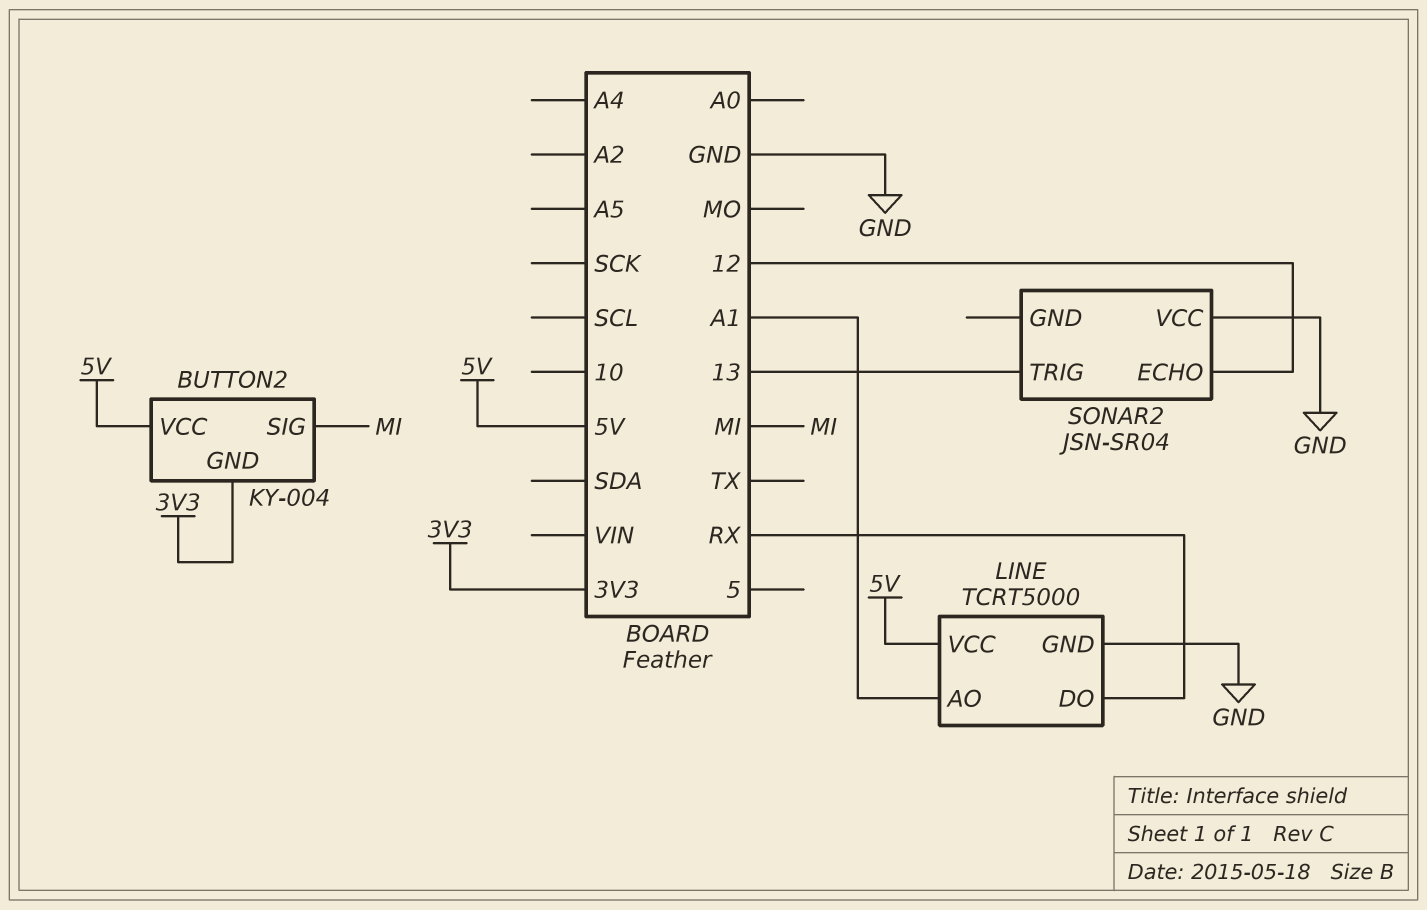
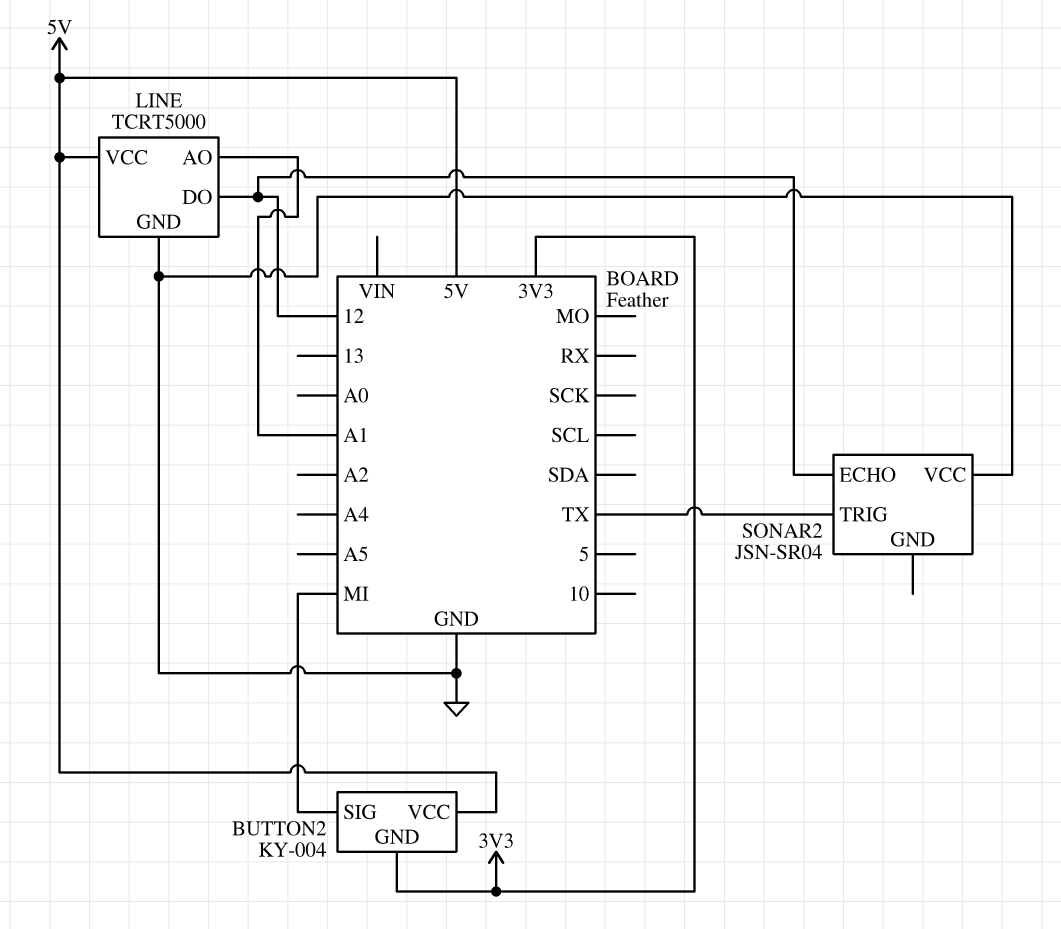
LINE pin DO: RX -> 12
SONAR2 pin TRIG: 13 -> TX

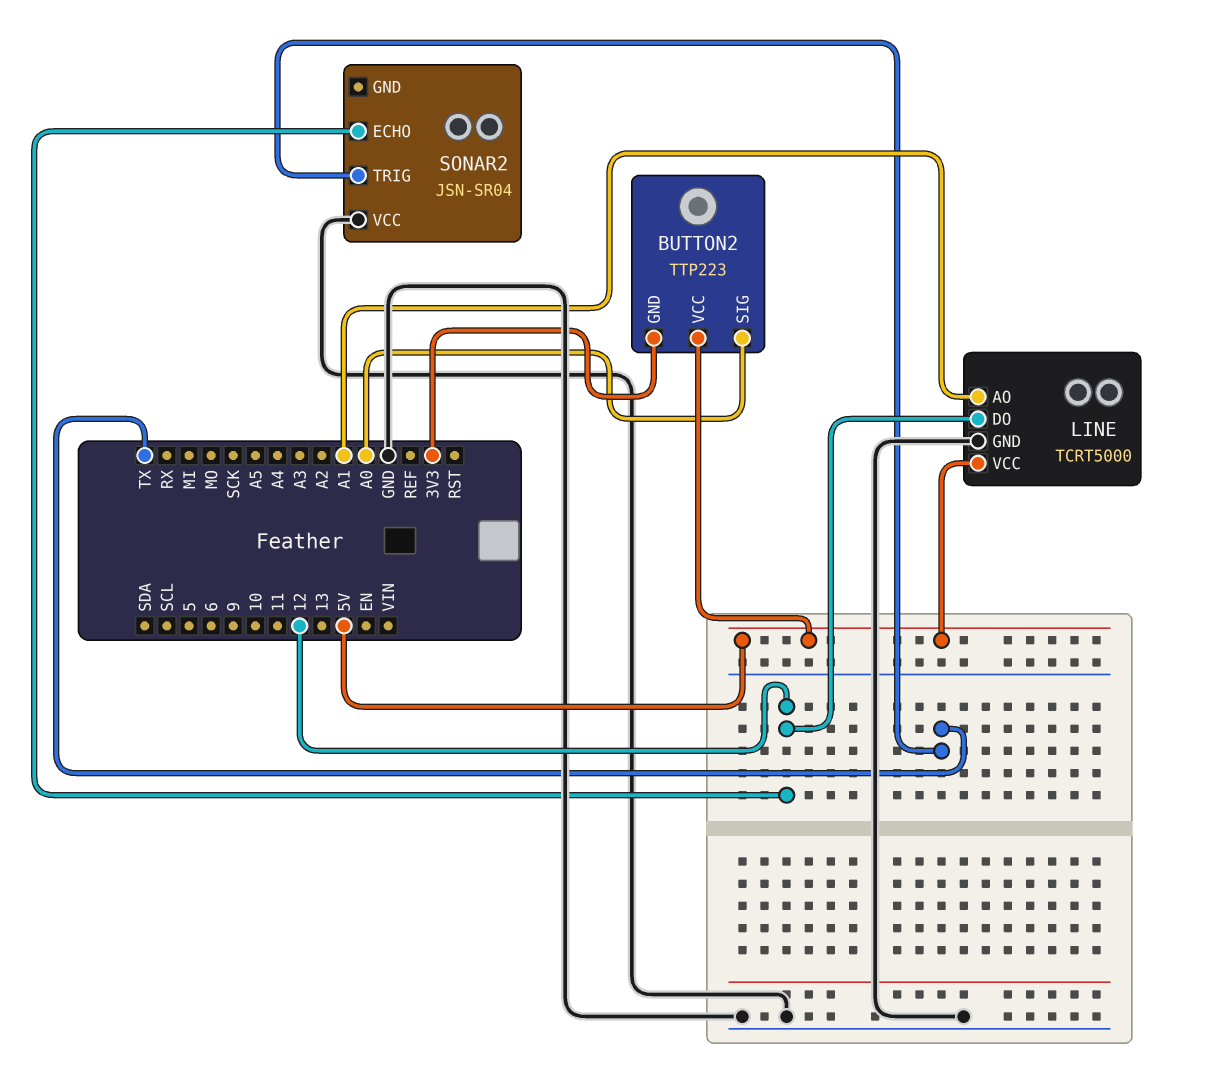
BUTTON2: KY-004 -> TTP223
BUTTON2 pin SIG: MI -> A0

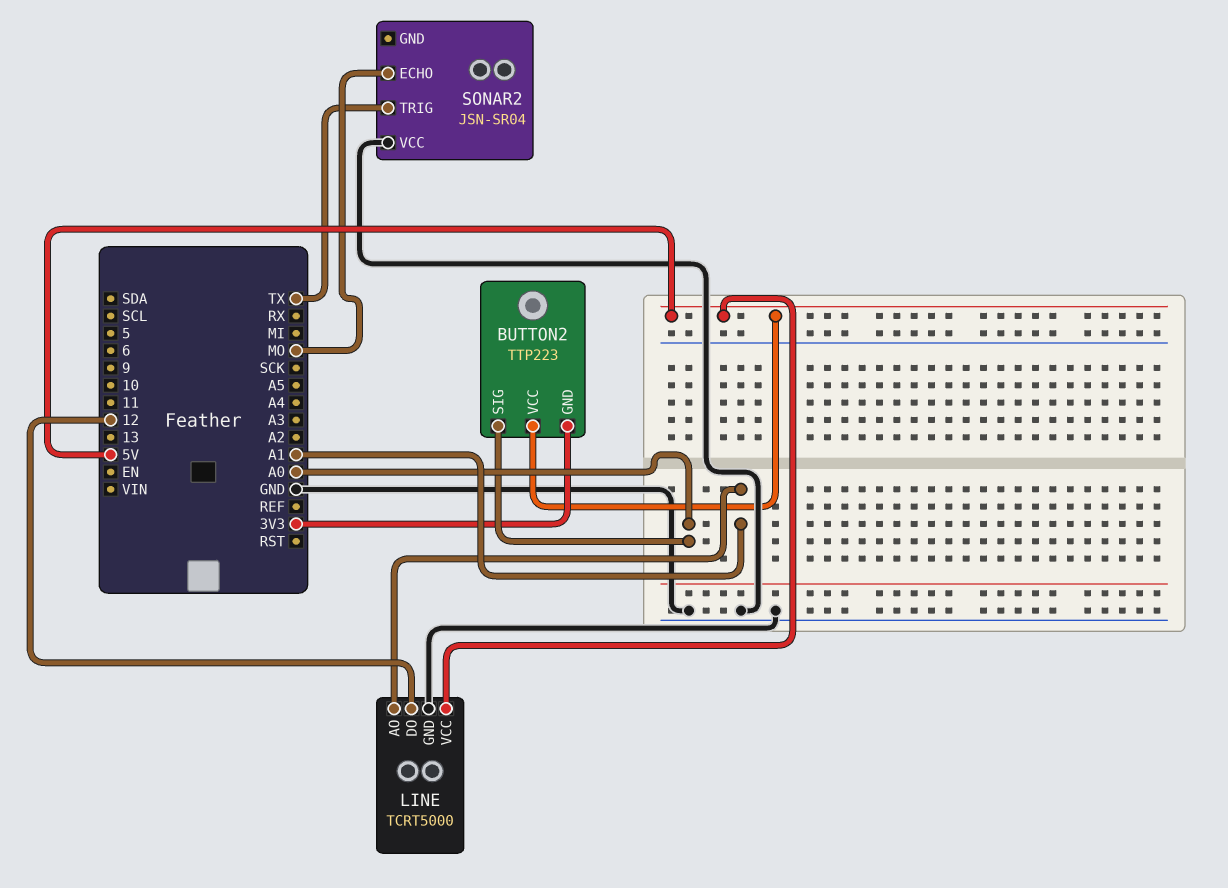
SONAR2 pin ECHO: 12 -> MO

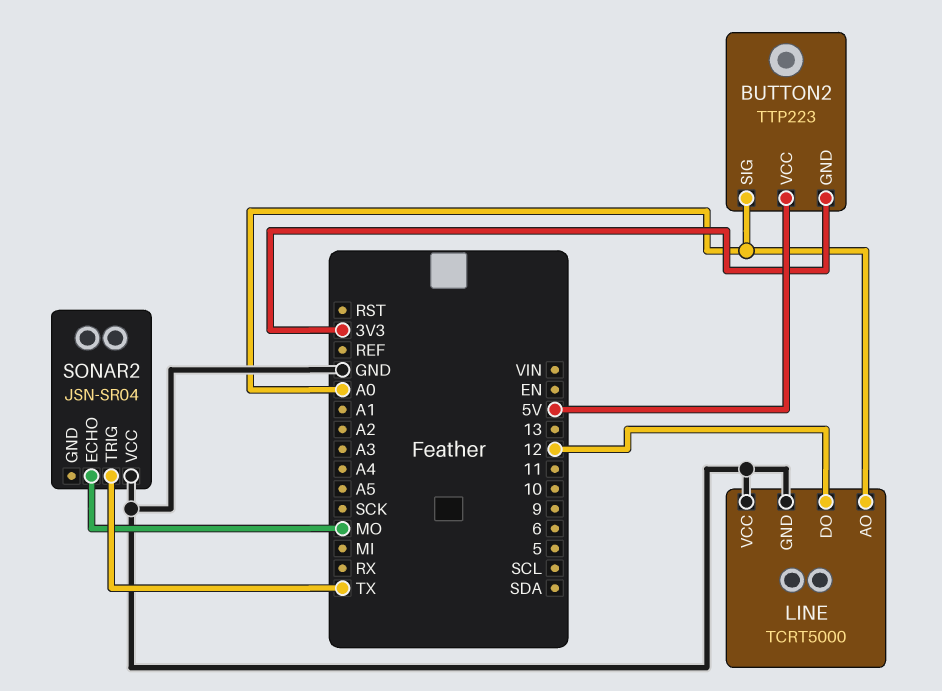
LINE pin AO: A1 -> A0
LINE pin VCC: 5V -> GND

